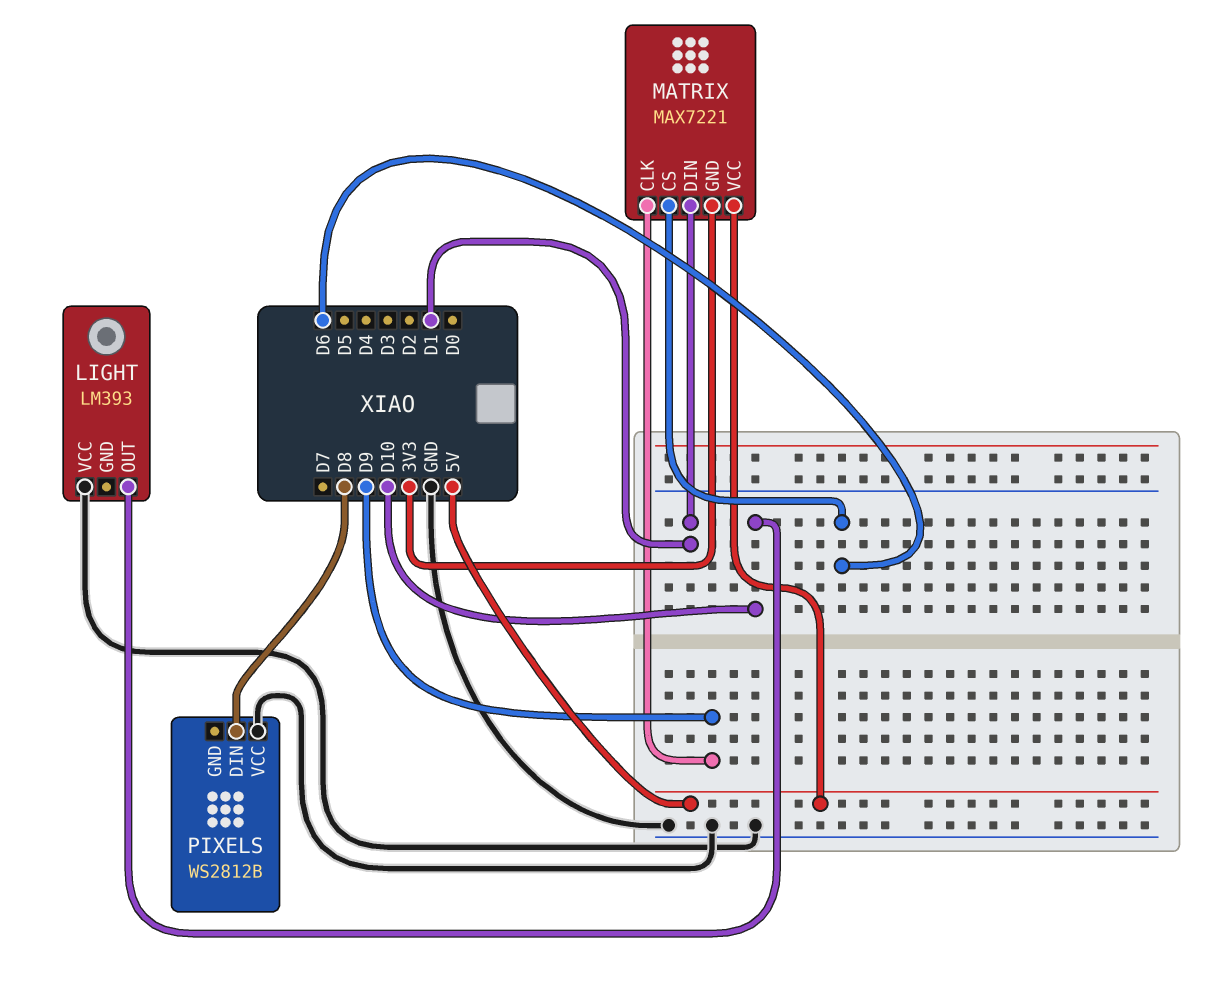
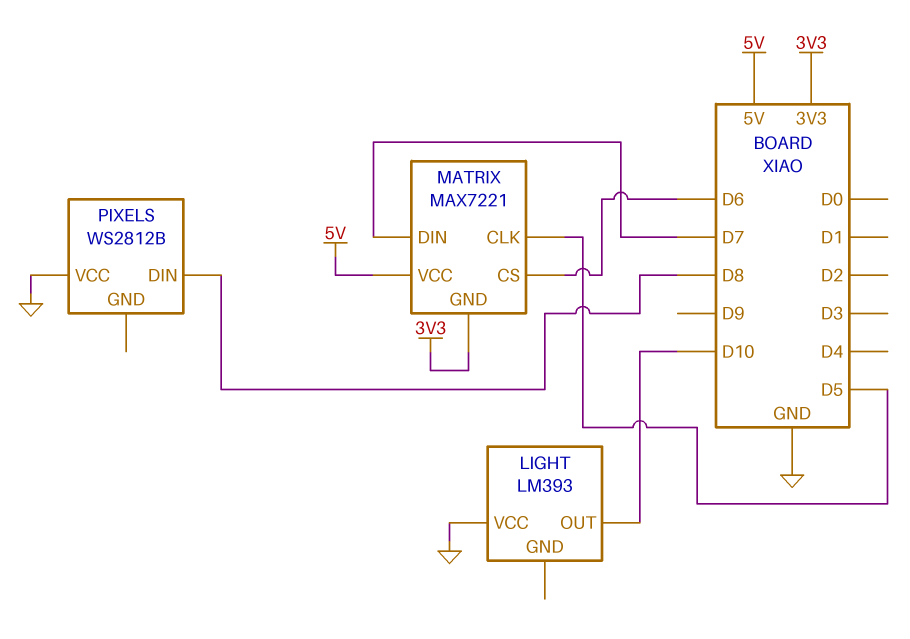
MATRIX pin CLK: D9 -> D5
MATRIX pin DIN: D1 -> D7

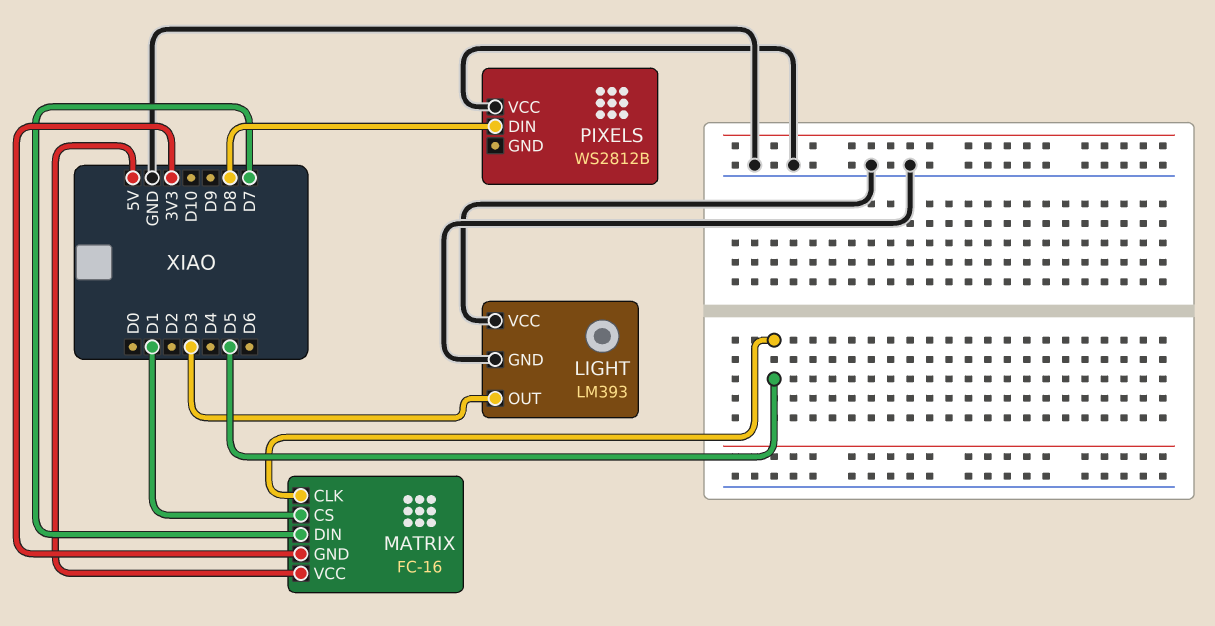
LIGHT pin GND: none -> GND
LIGHT pin OUT: D10 -> D3
MATRIX: MAX7221 -> FC-16
MATRIX pin CS: D6 -> D1

